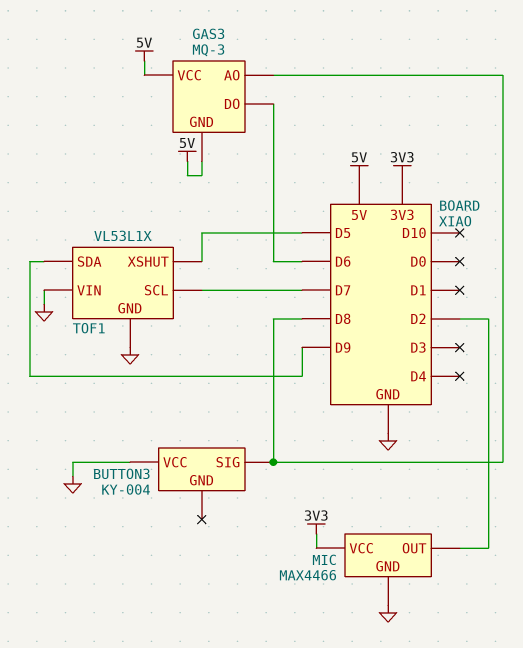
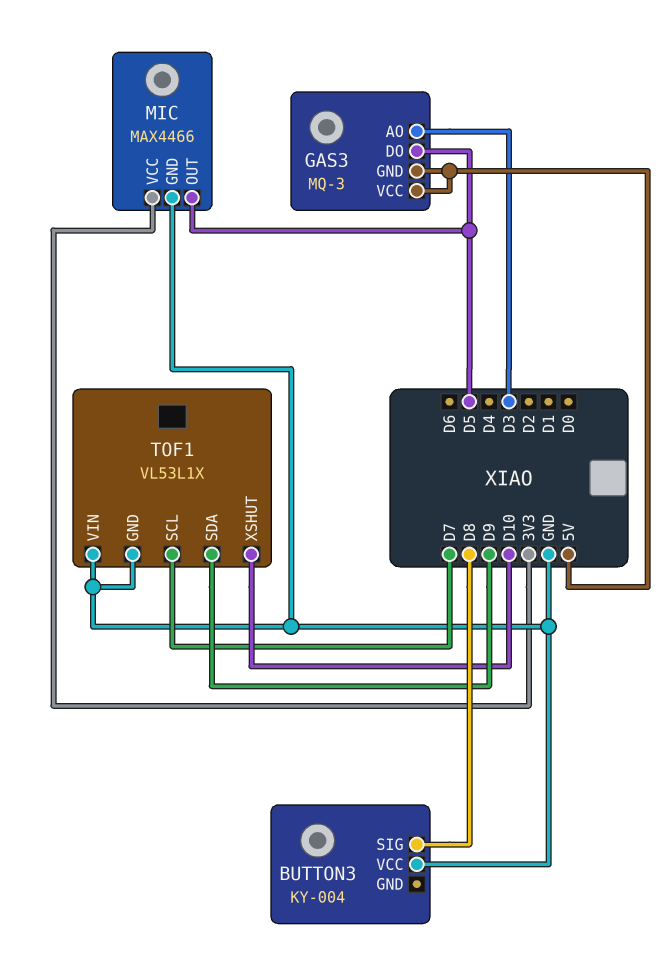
GAS3 pin AO: D8 -> D3
GAS3 pin DO: D6 -> D5
MIC pin OUT: D2 -> D5
TOF1 pin XSHUT: D5 -> D10

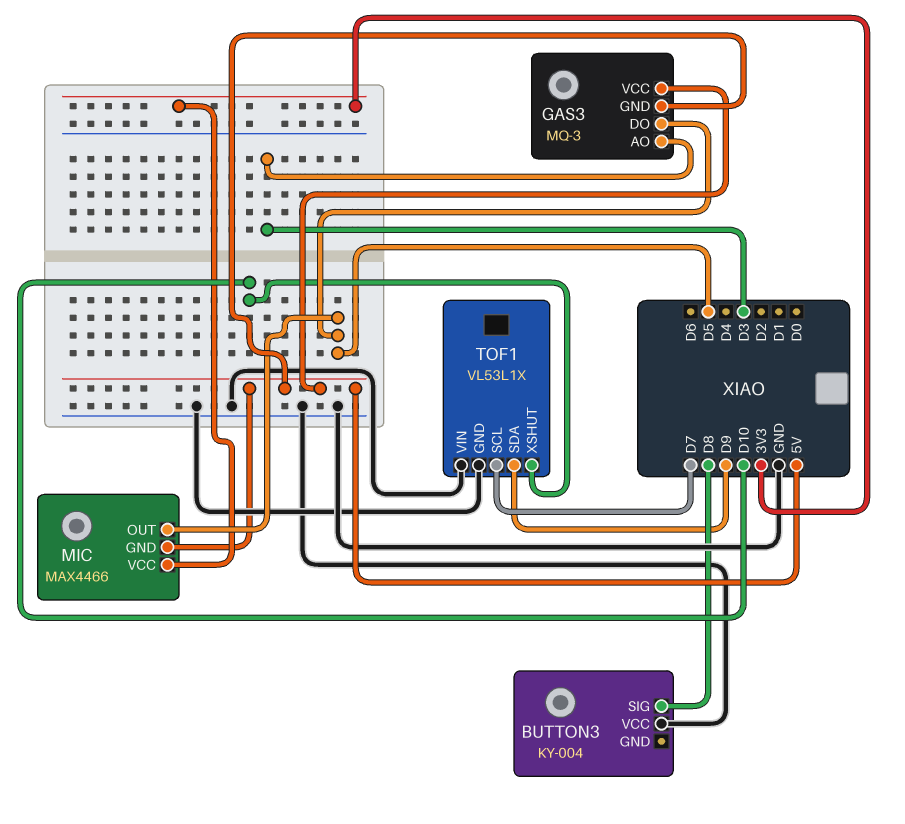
MIC pin GND: GND -> 5V

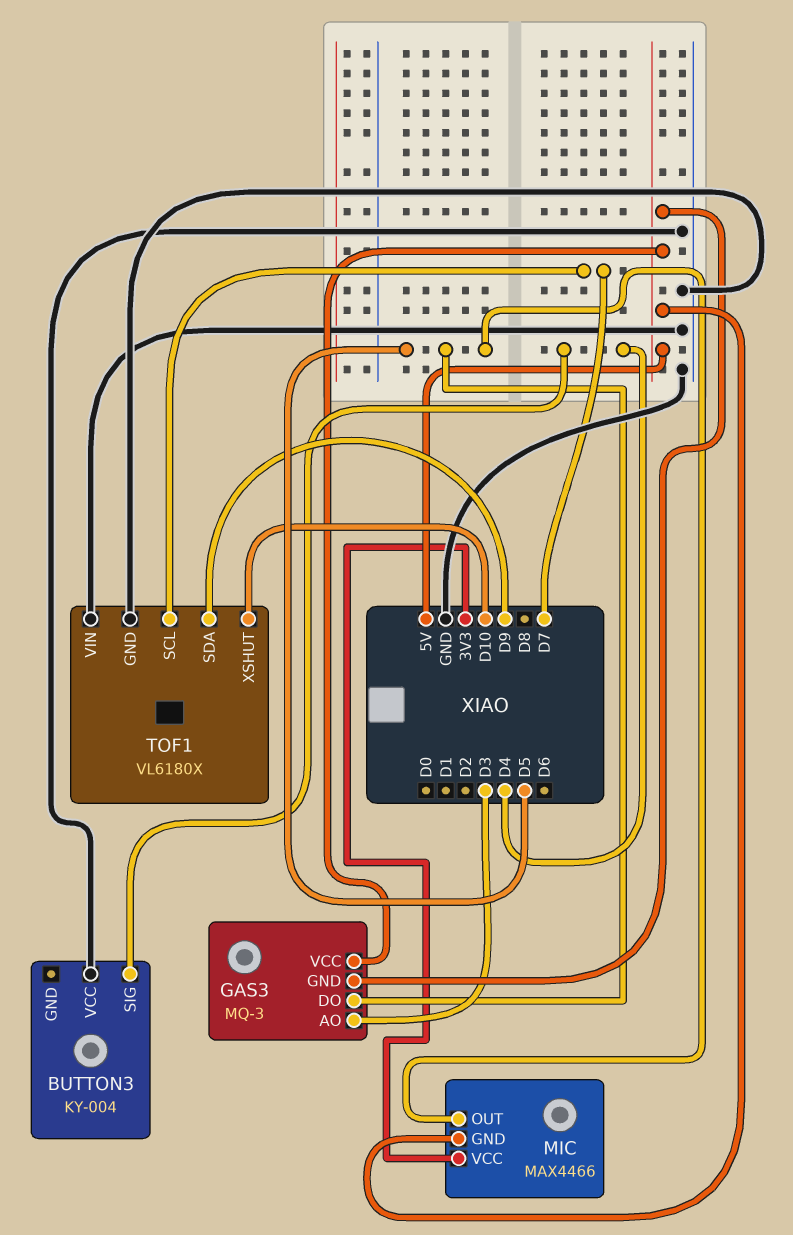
BUTTON3 pin SIG: D8 -> D4
TOF1: VL53L1X -> VL6180X

